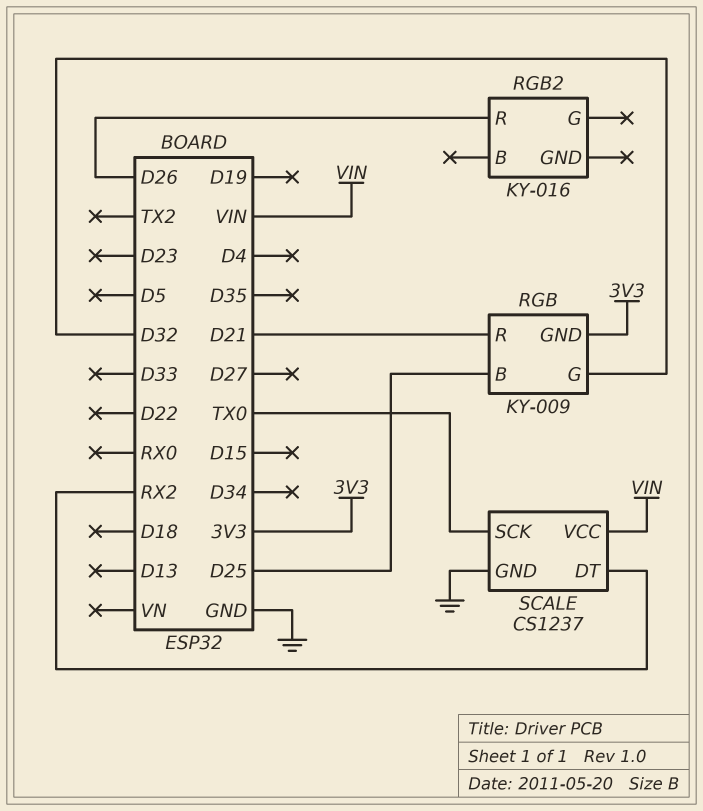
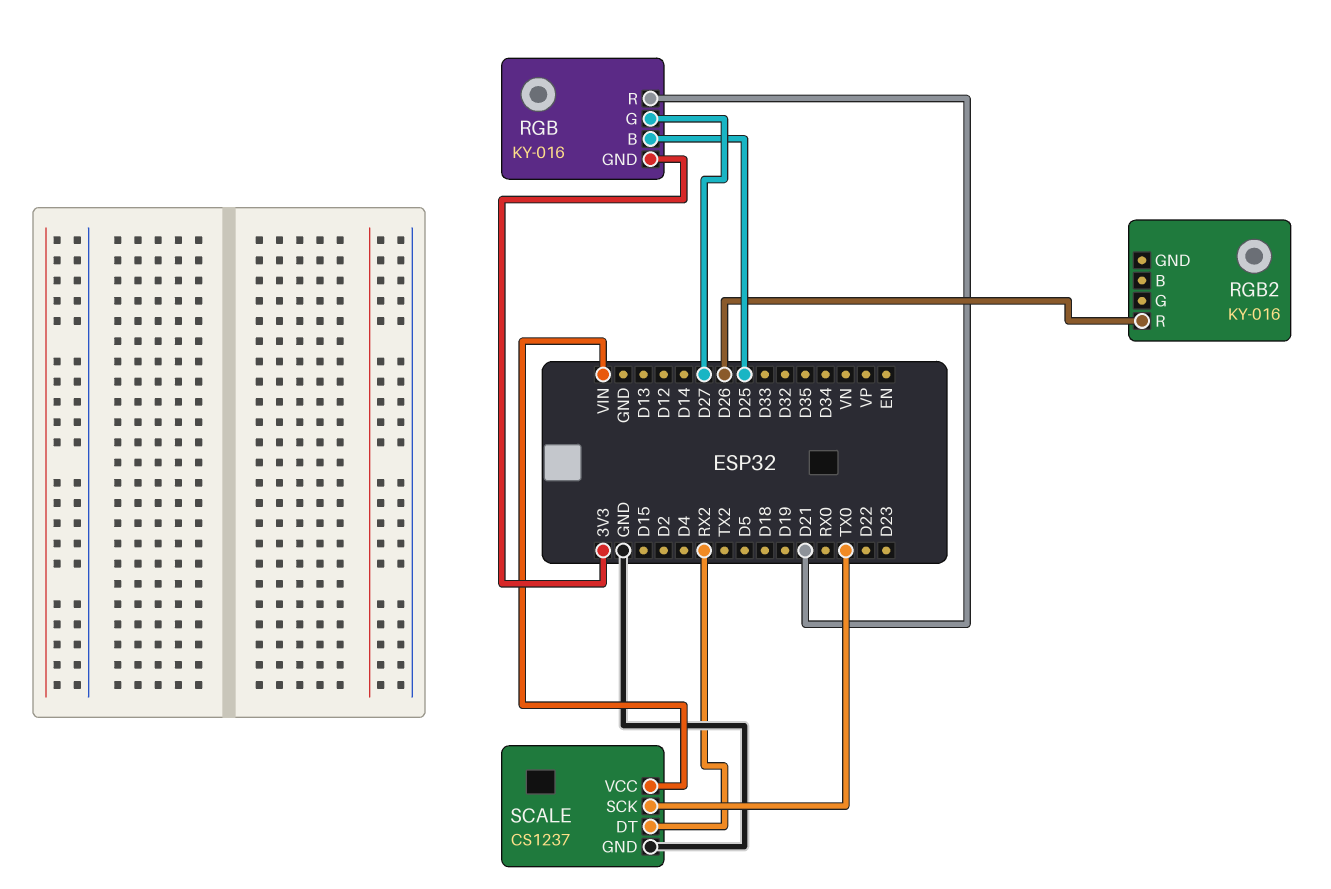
RGB: KY-009 -> KY-016
RGB pin G: D32 -> D27

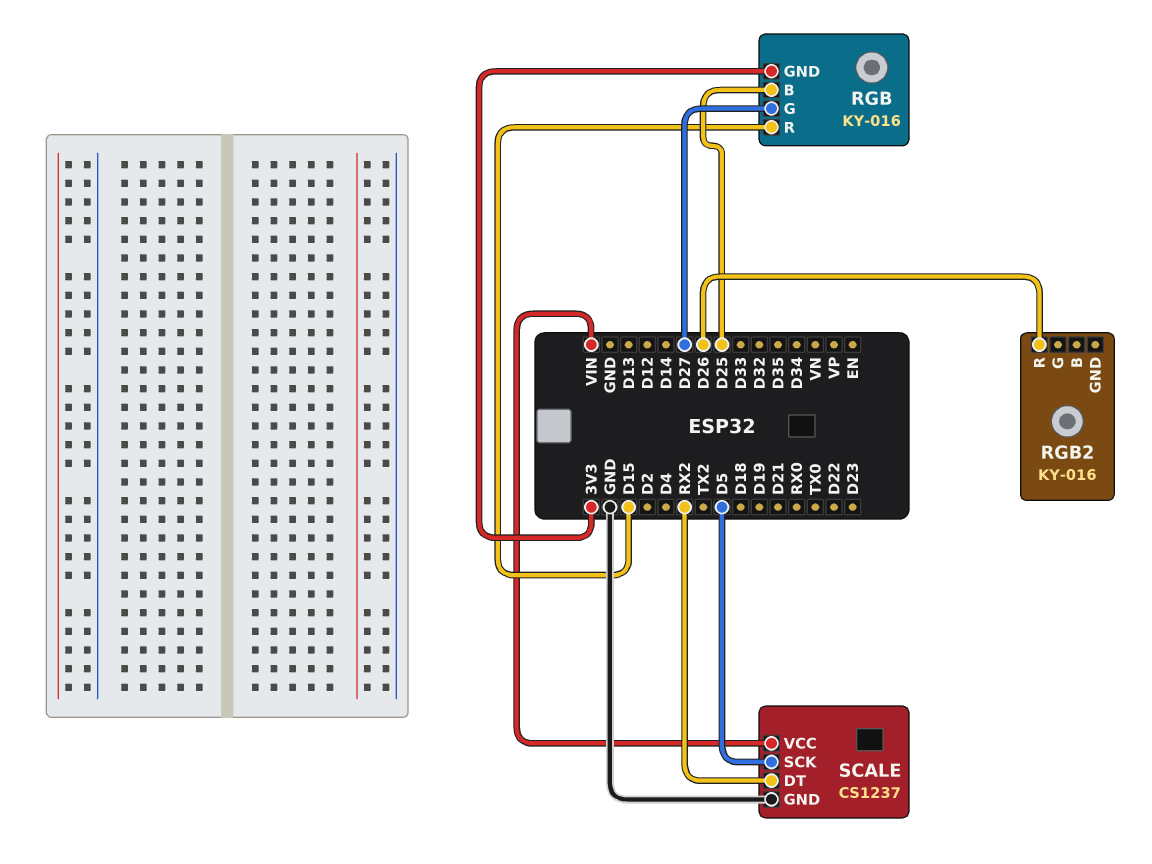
RGB pin R: D21 -> D15
SCALE pin SCK: TX0 -> D5

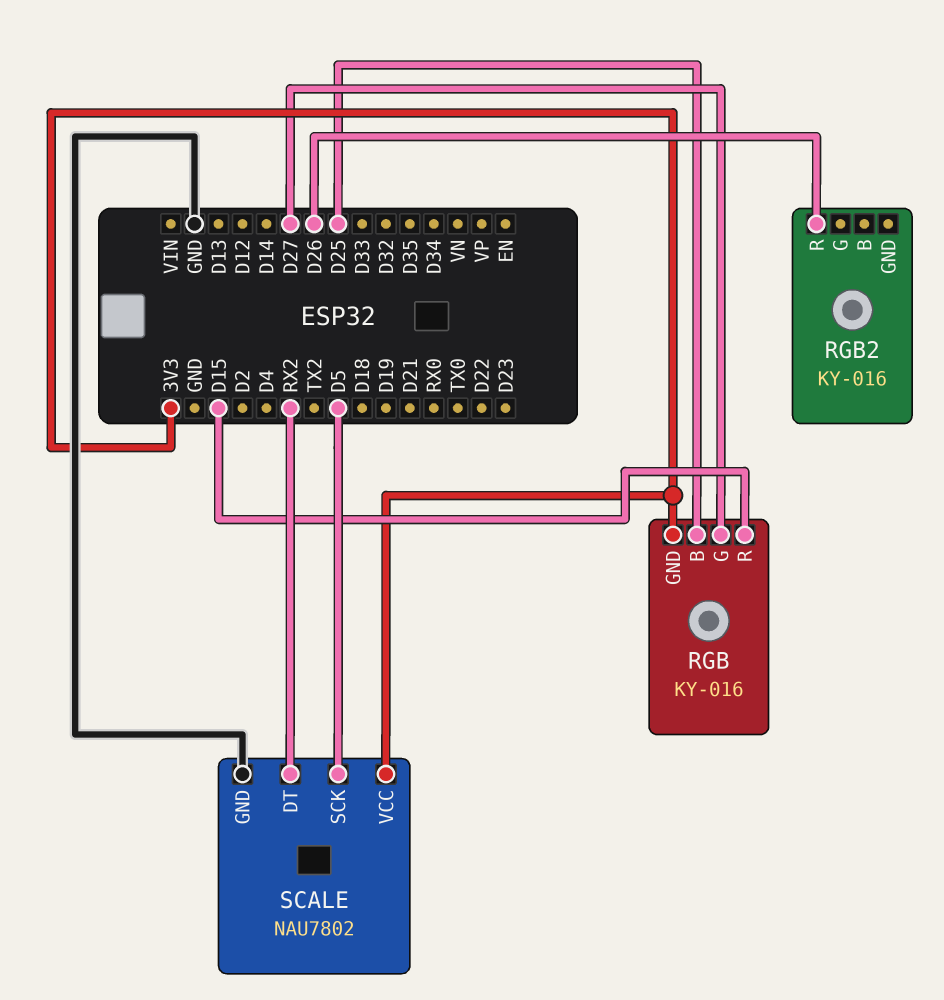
SCALE: CS1237 -> NAU7802
SCALE pin VCC: VIN -> 3V3

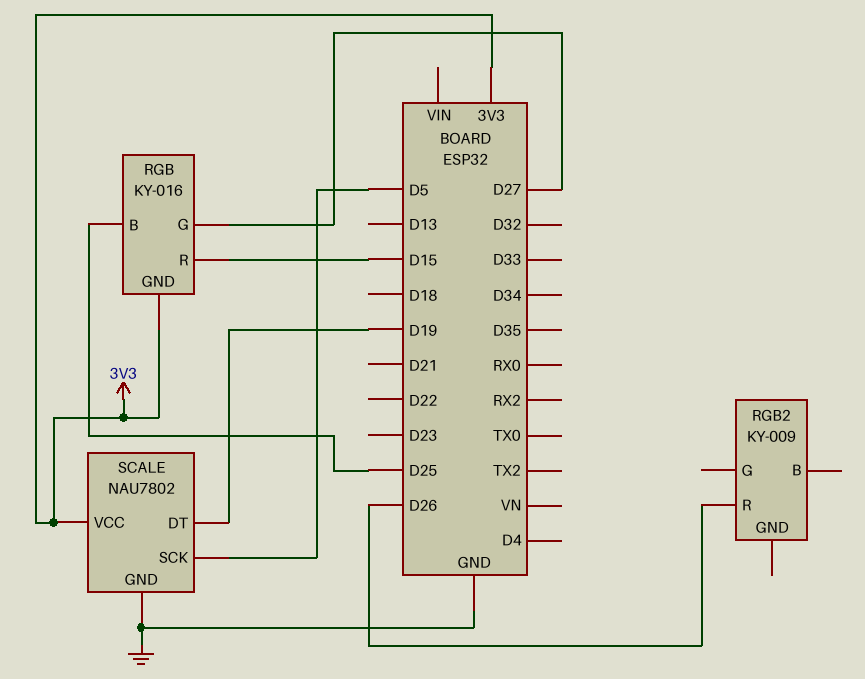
RGB2: KY-016 -> KY-009
SCALE pin DT: RX2 -> D19

